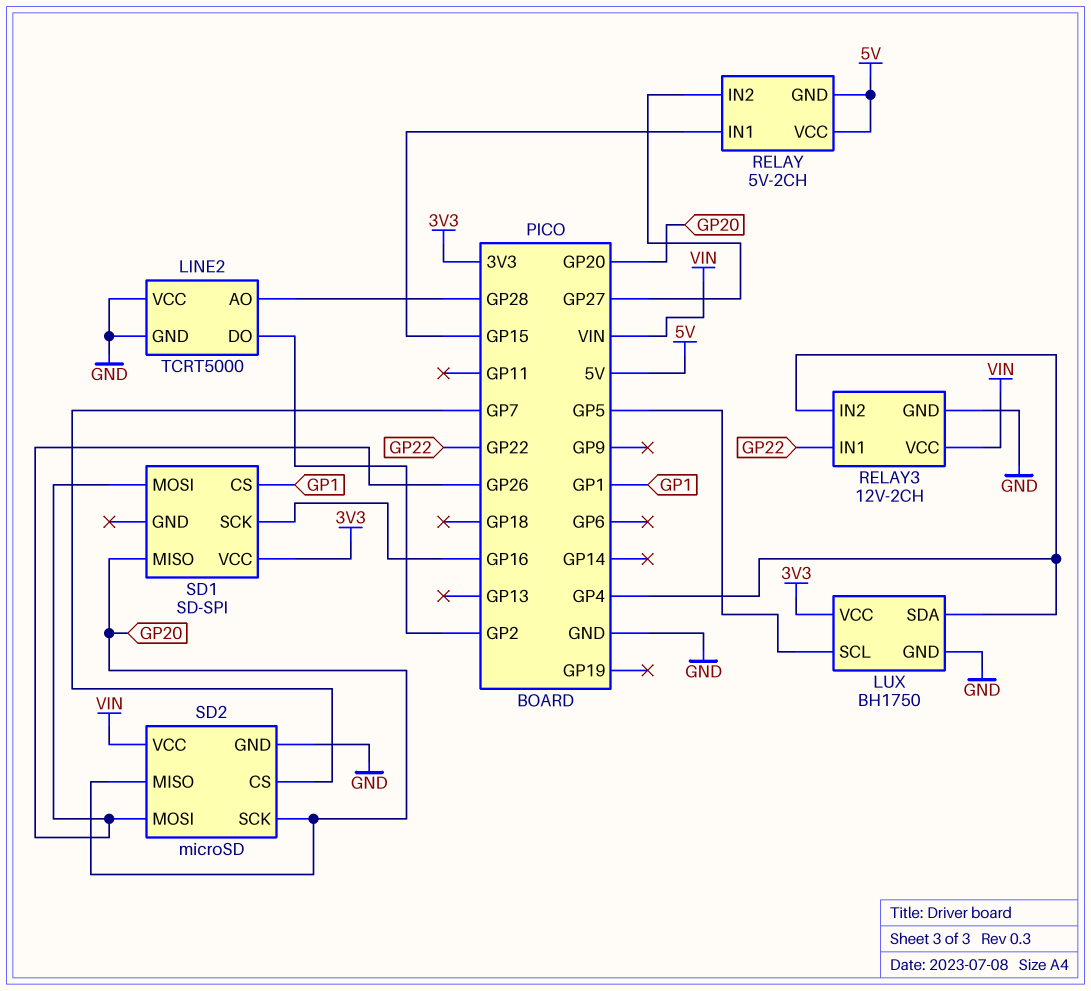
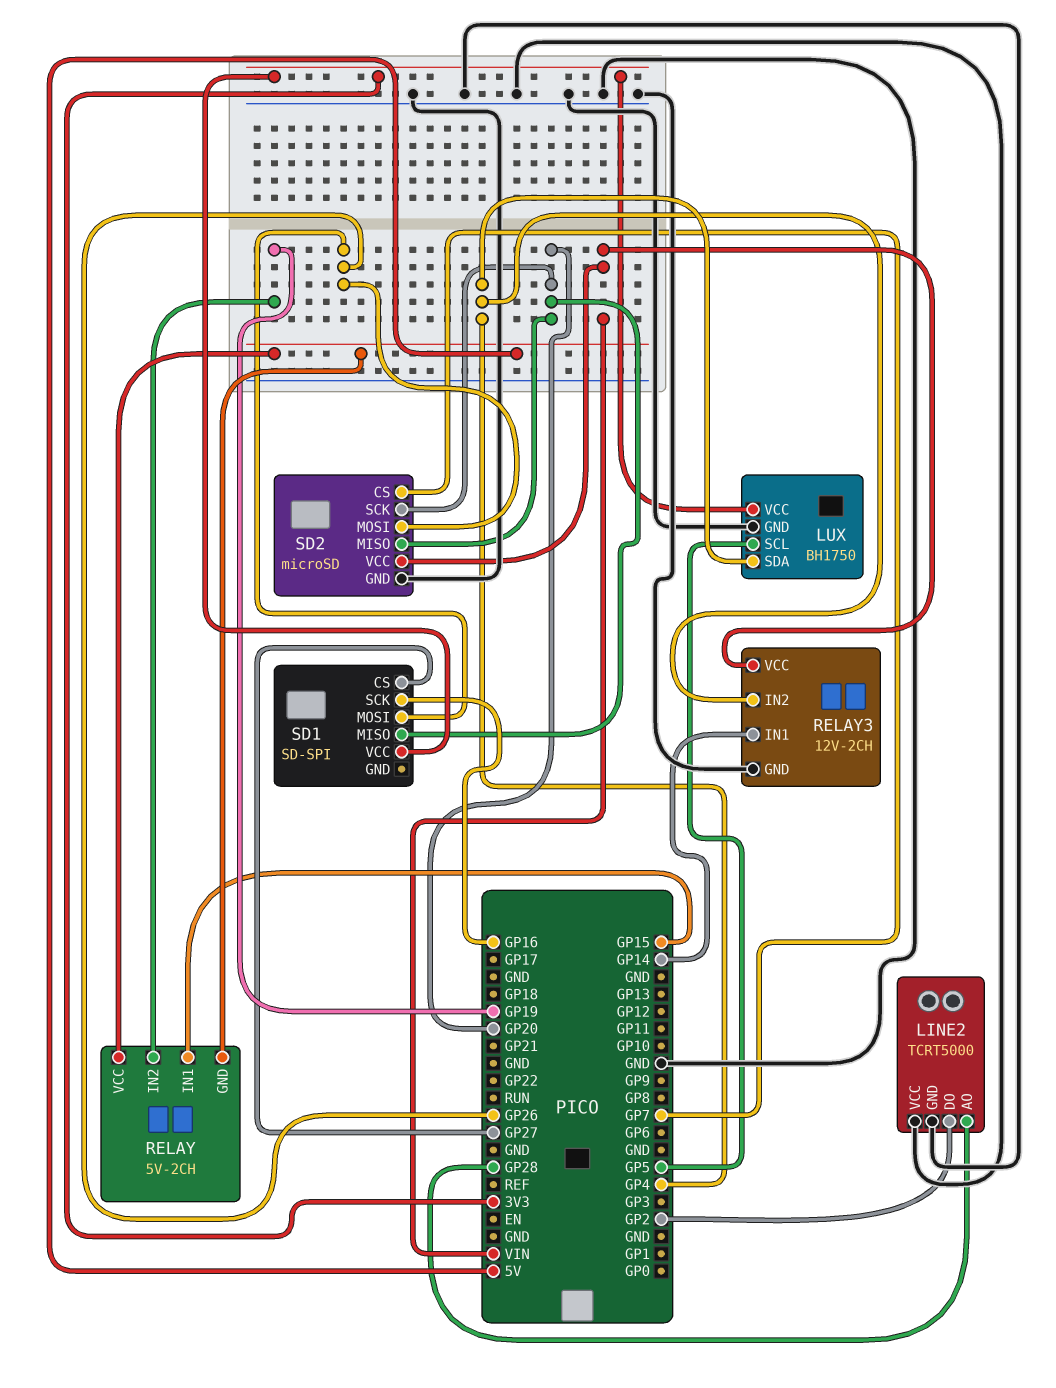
RELAY pin IN2: GP27 -> GP19
RELAY3 pin IN1: GP22 -> GP14
SD1 pin CS: GP1 -> GP27

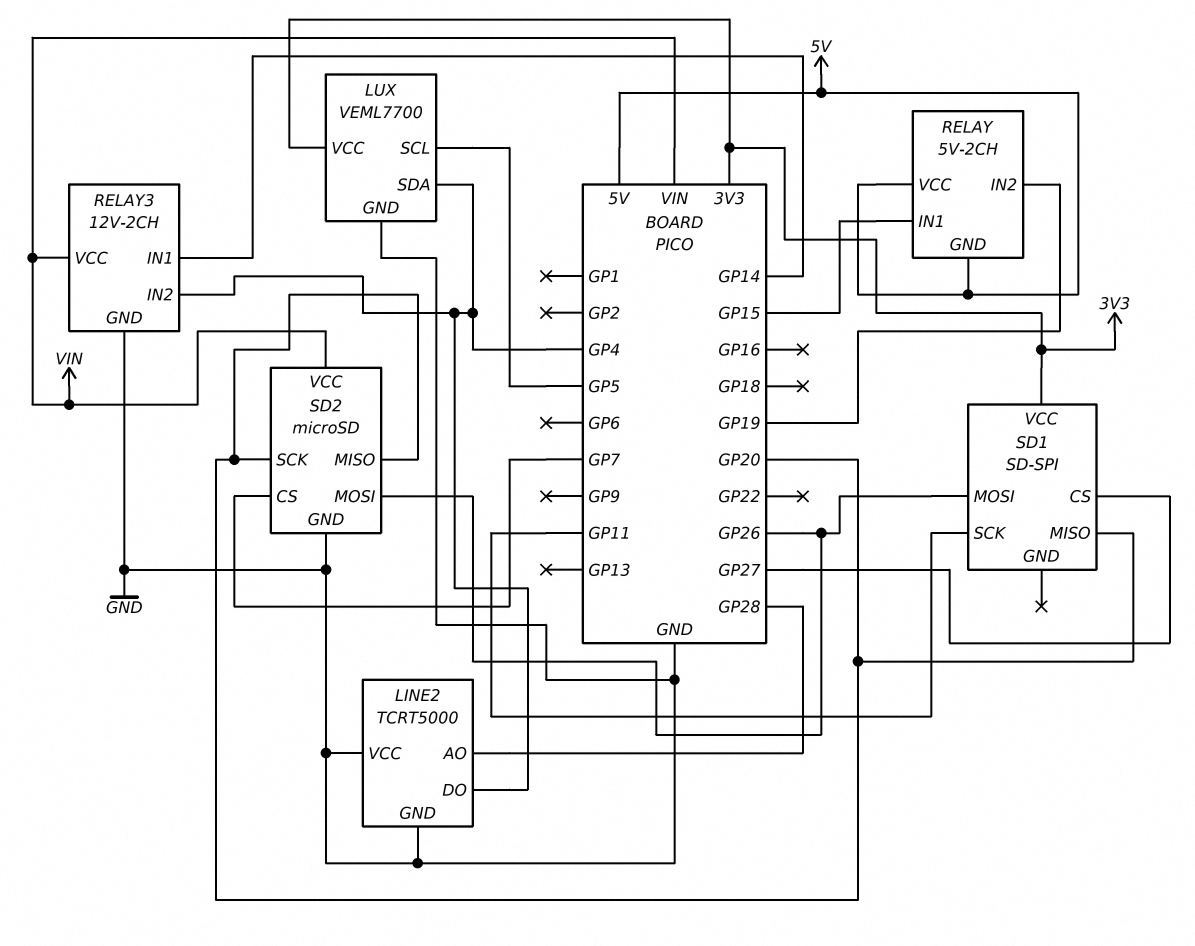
LINE2 pin DO: GP2 -> GP4
LUX: BH1750 -> VEML7700
SD1 pin SCK: GP16 -> GP11

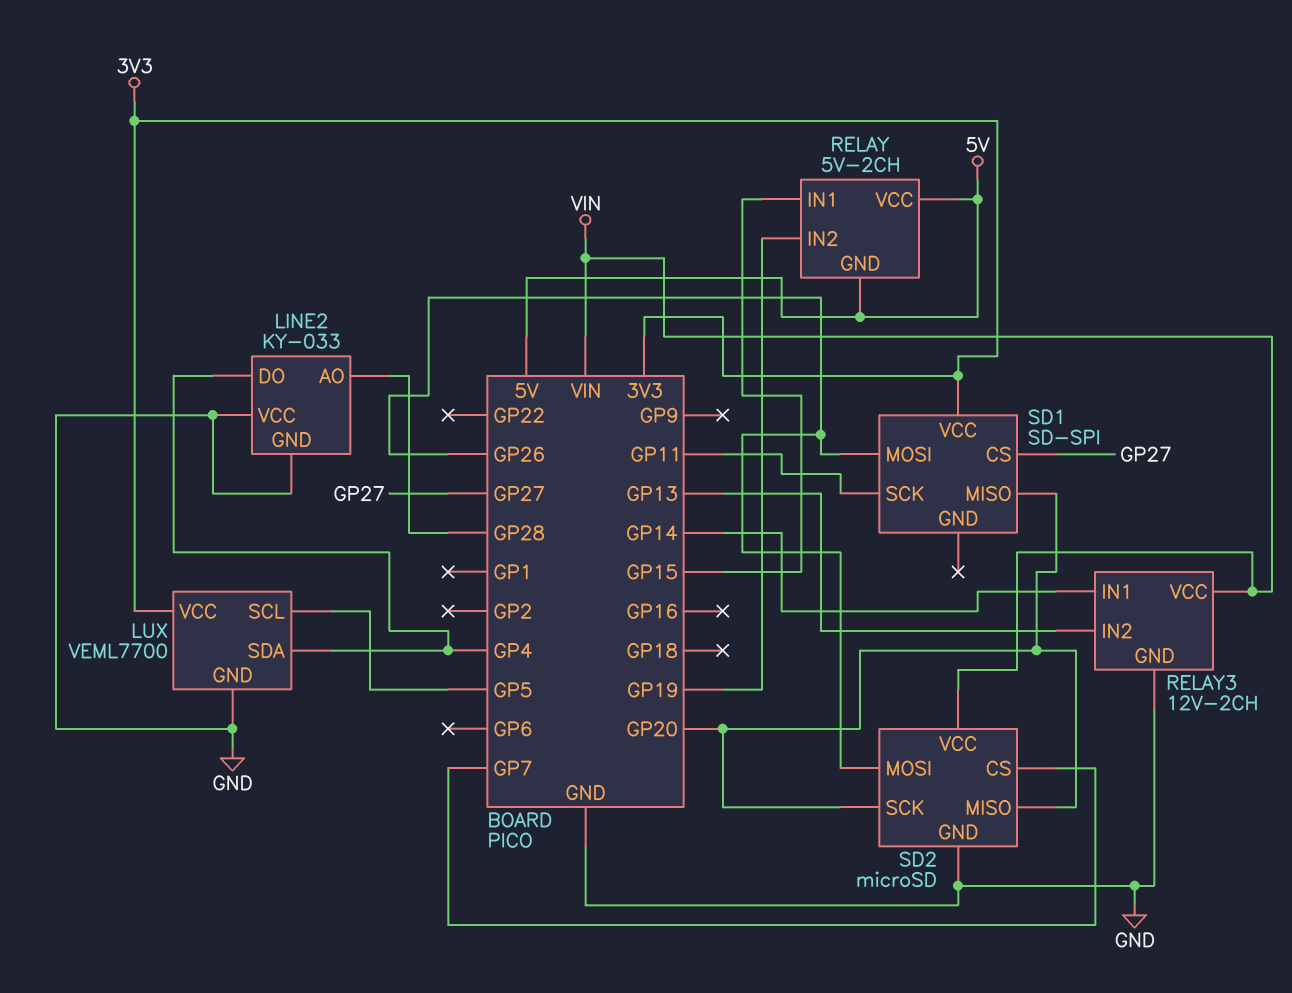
LINE2: TCRT5000 -> KY-033
RELAY3 pin IN2: GP4 -> GP13

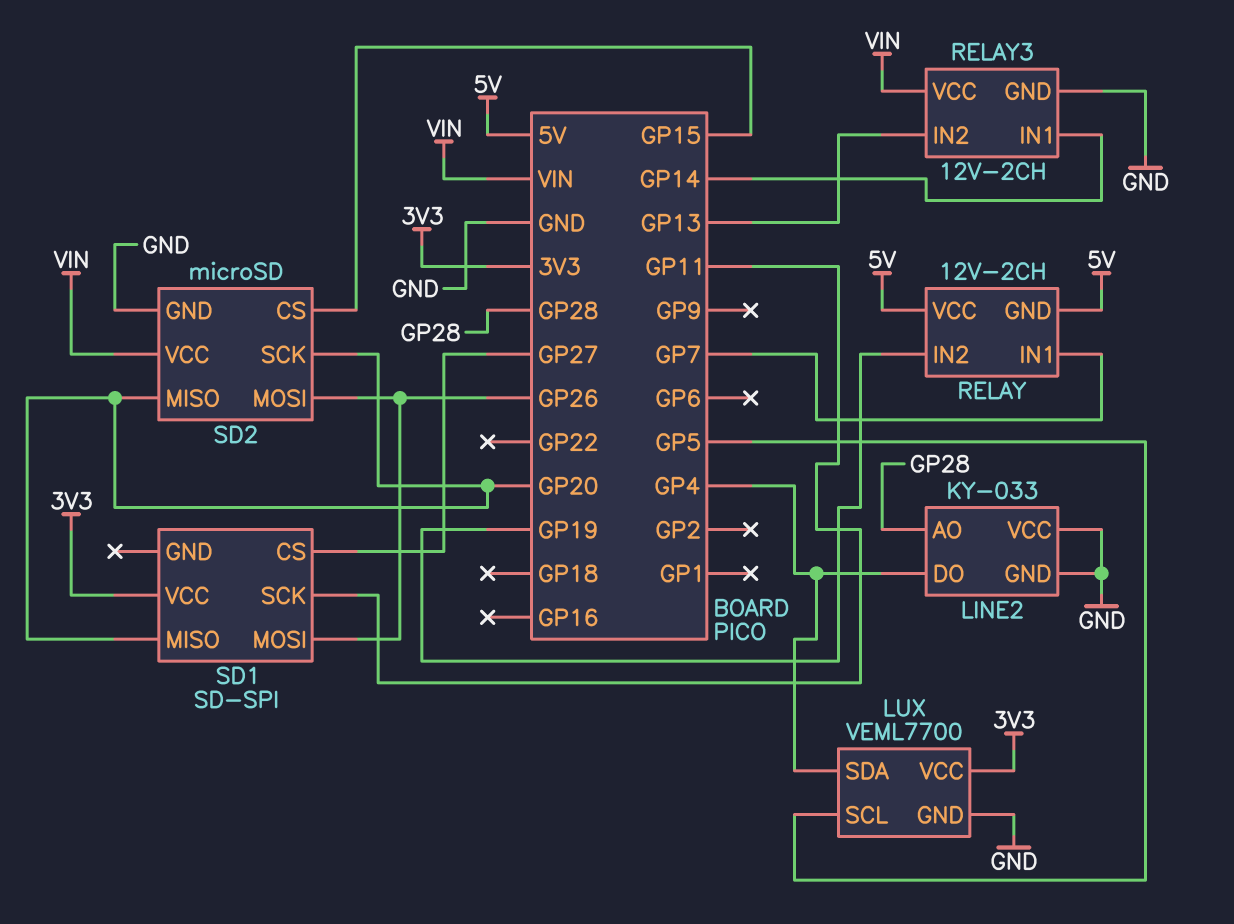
RELAY: 5V-2CH -> 12V-2CH
RELAY pin IN1: GP15 -> GP7
SD2 pin CS: GP7 -> GP15

